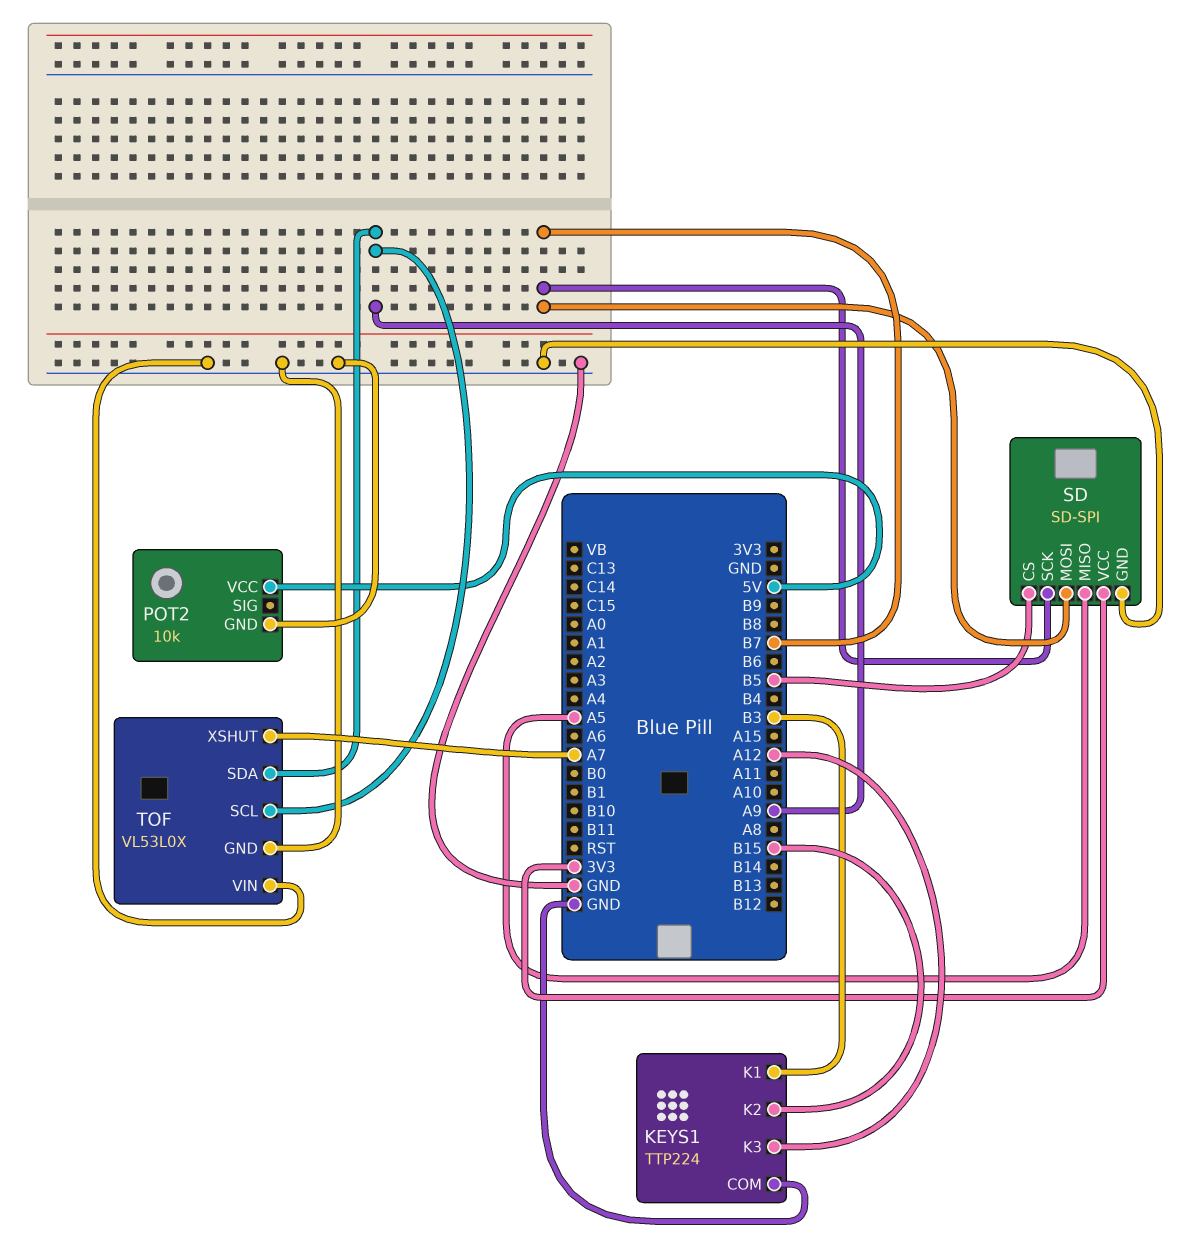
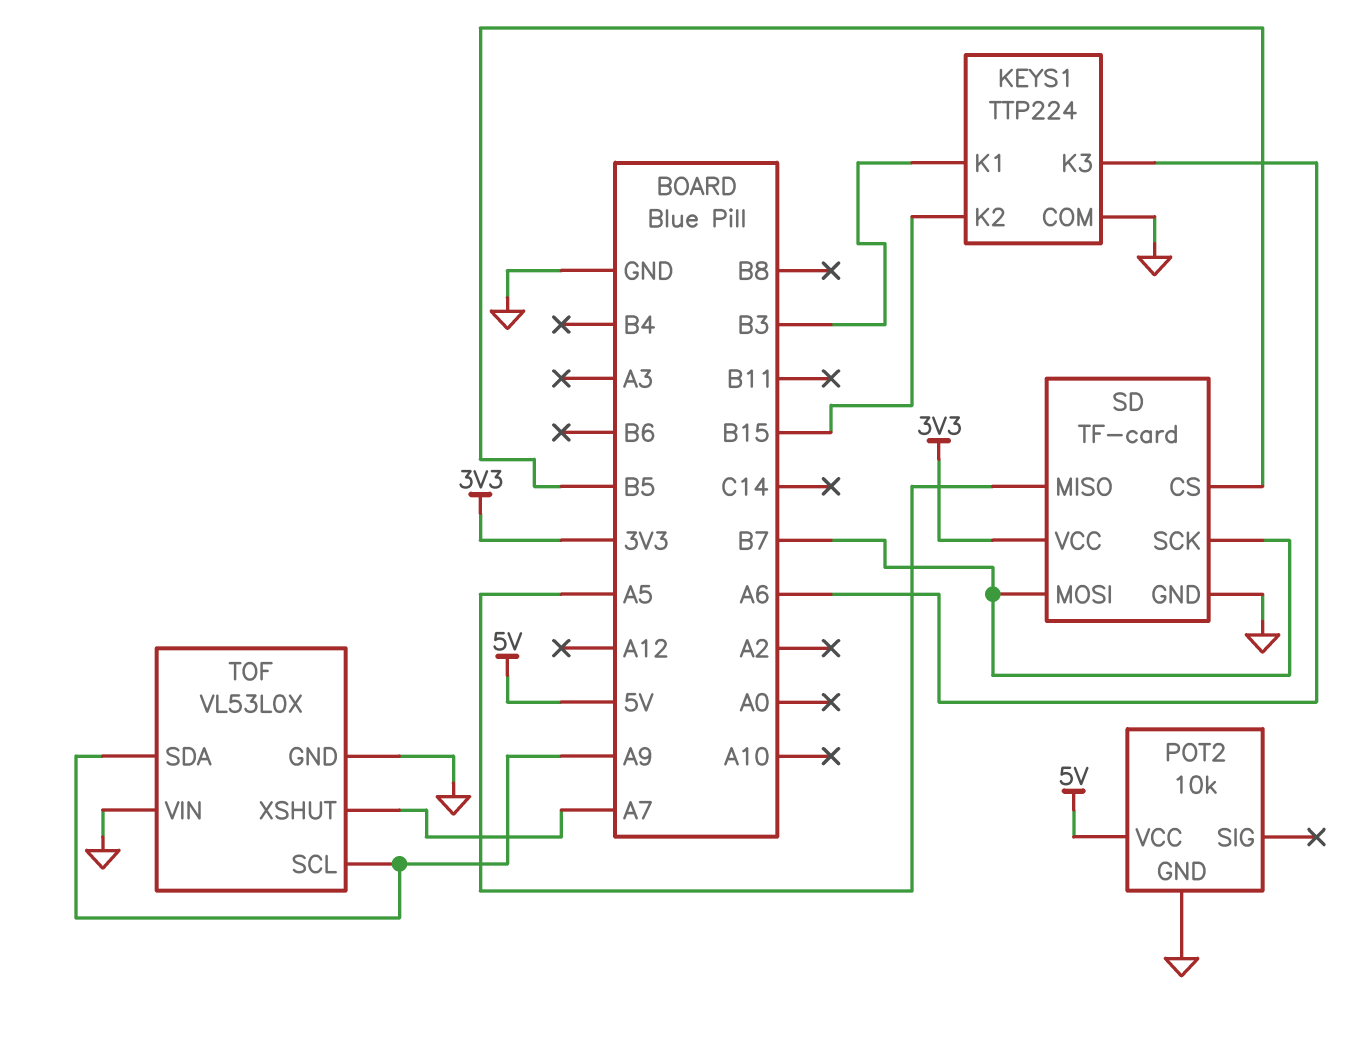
KEYS1 pin K3: A12 -> A6
SD: SD-SPI -> TF-card

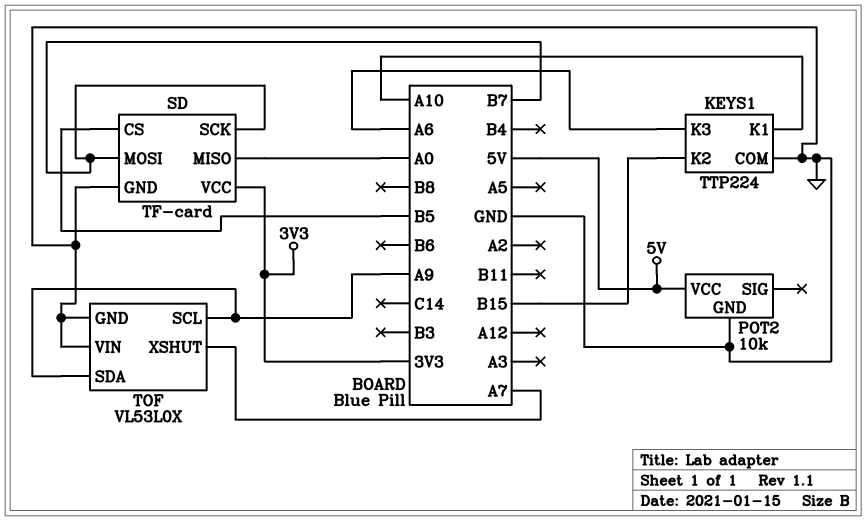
KEYS1 pin K1: B3 -> A10
SD pin MISO: A5 -> A0

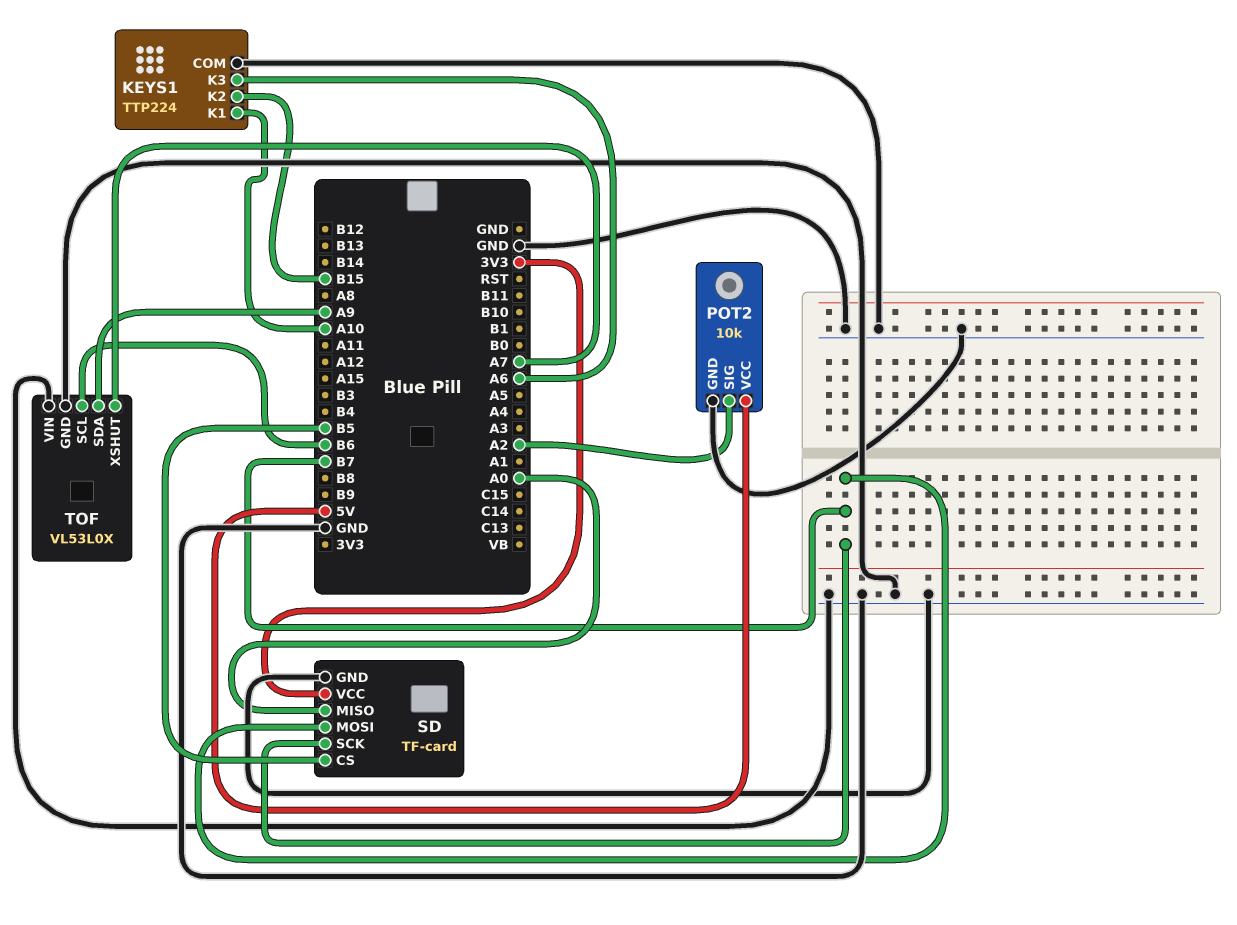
POT2 pin SIG: none -> A2
TOF pin SCL: A9 -> B6

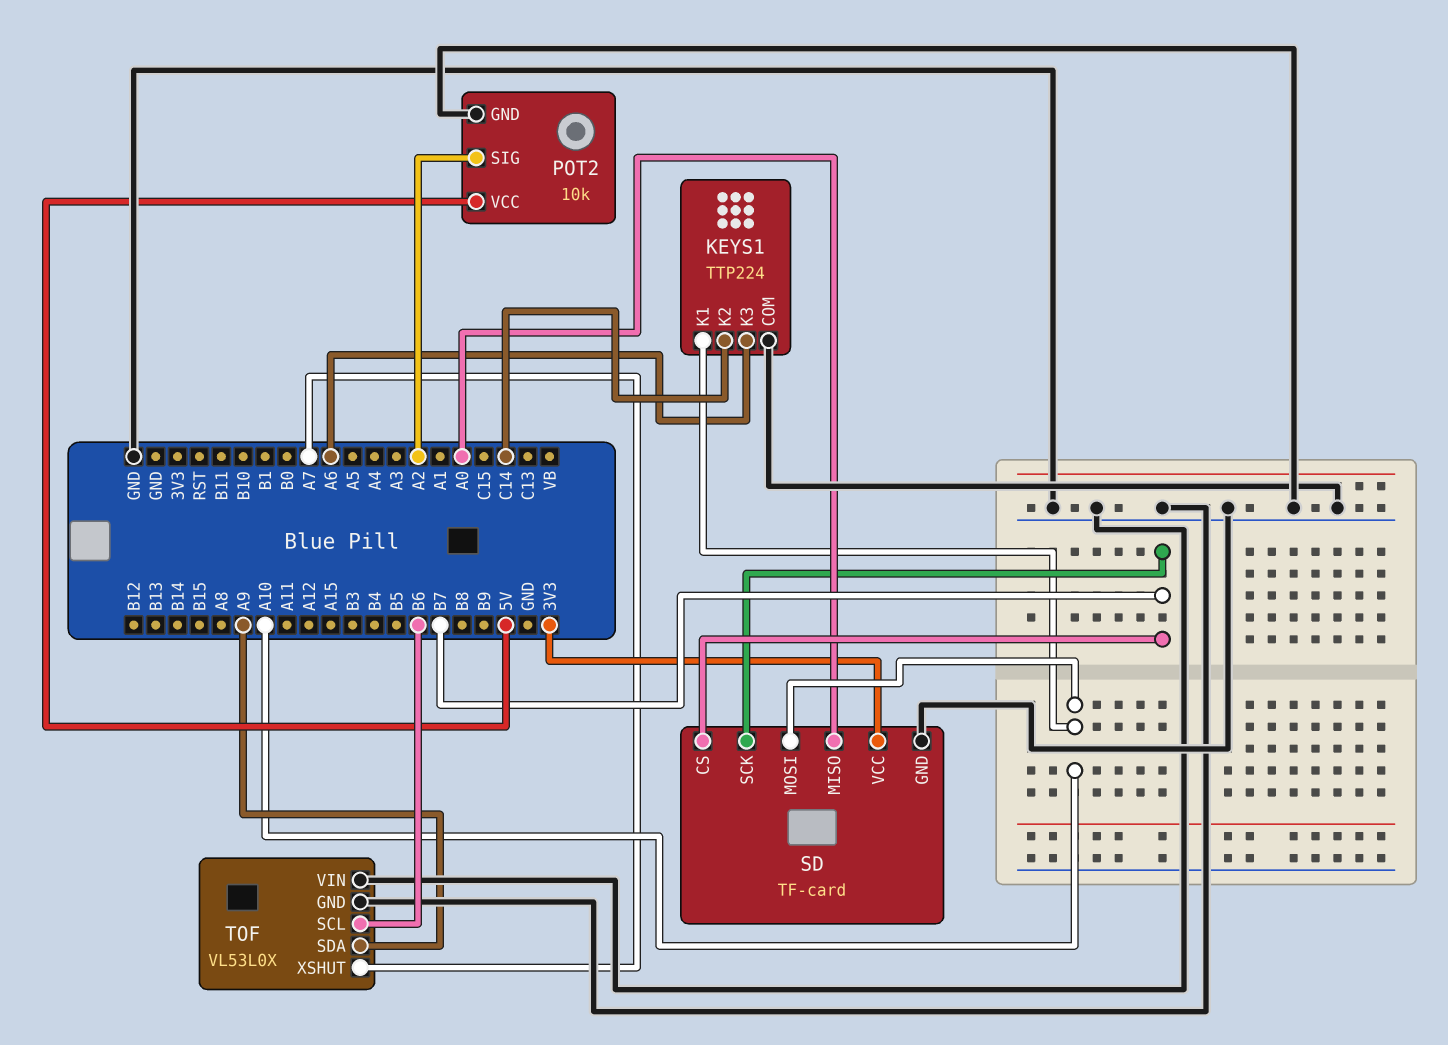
KEYS1 pin K2: B15 -> C14
SD pin CS: B5 -> B7
SD pin MOSI: B7 -> A10

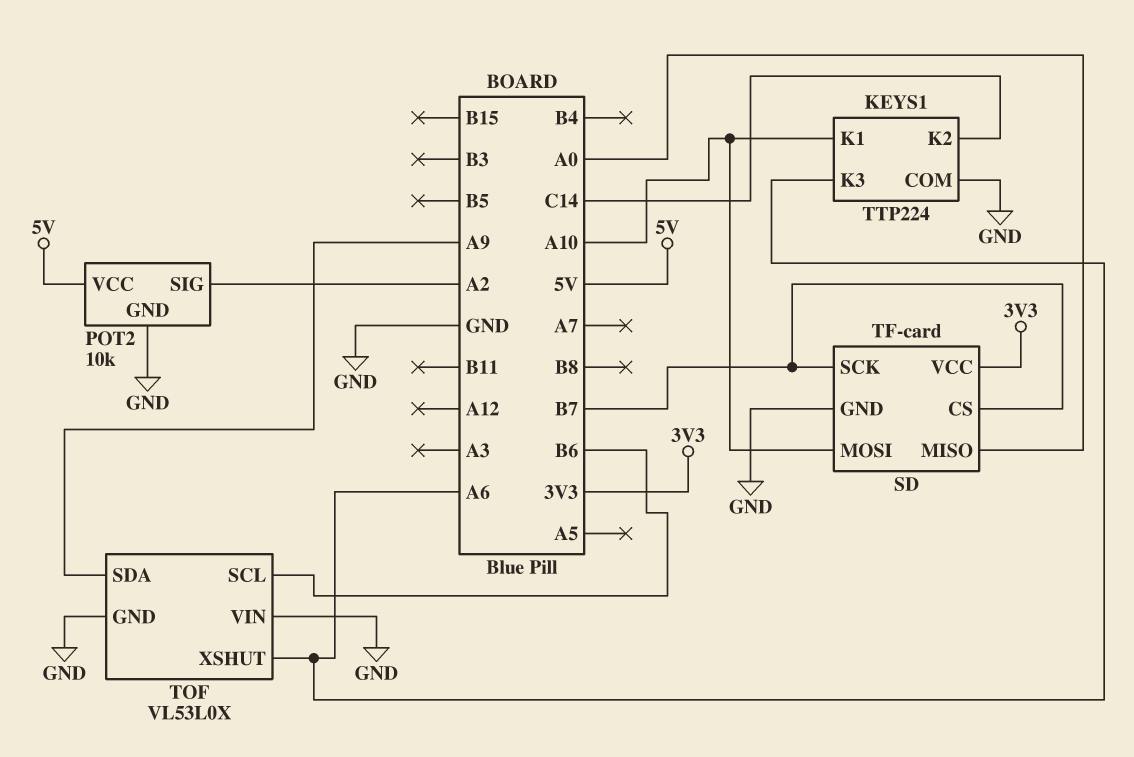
TOF pin XSHUT: A7 -> A6

